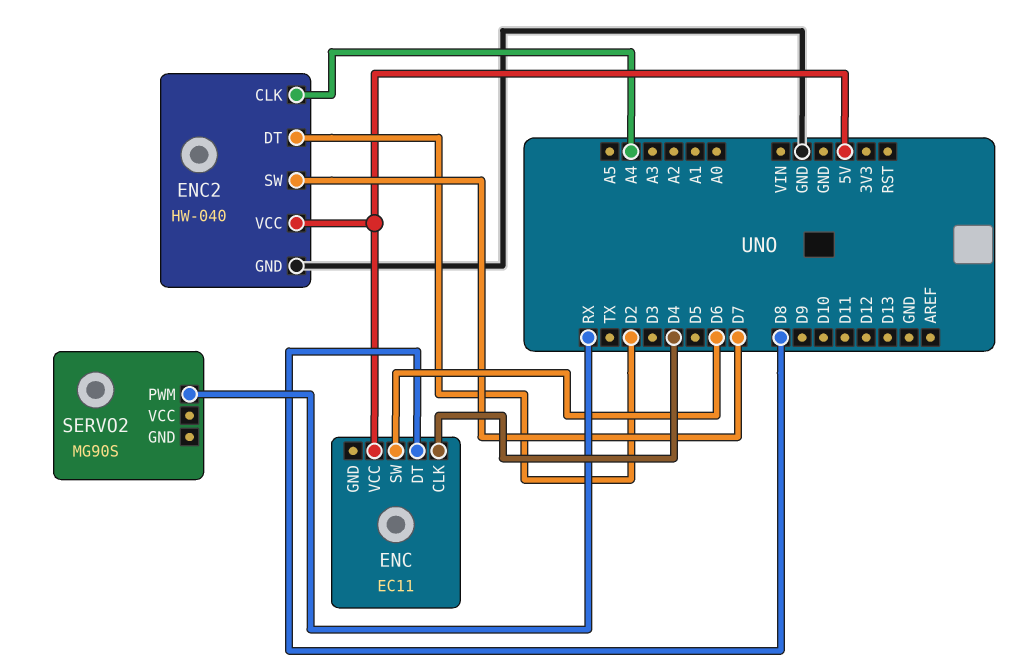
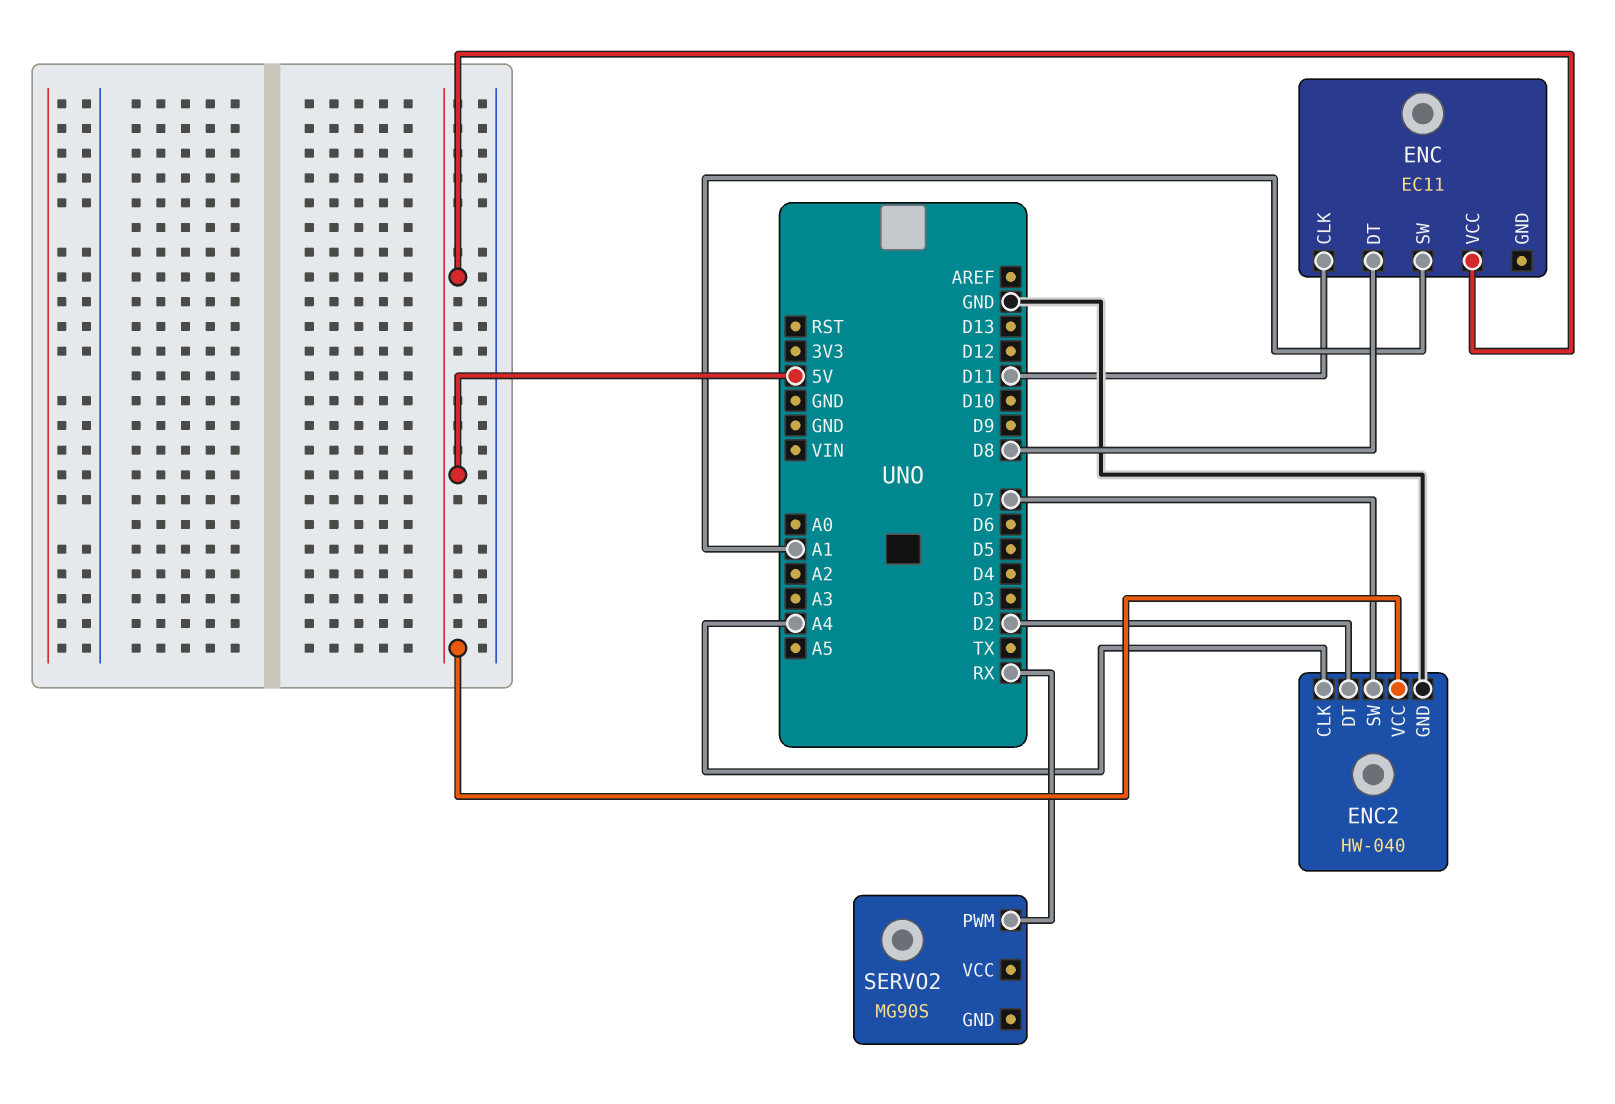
ENC pin CLK: D4 -> D11
ENC pin SW: D6 -> A1

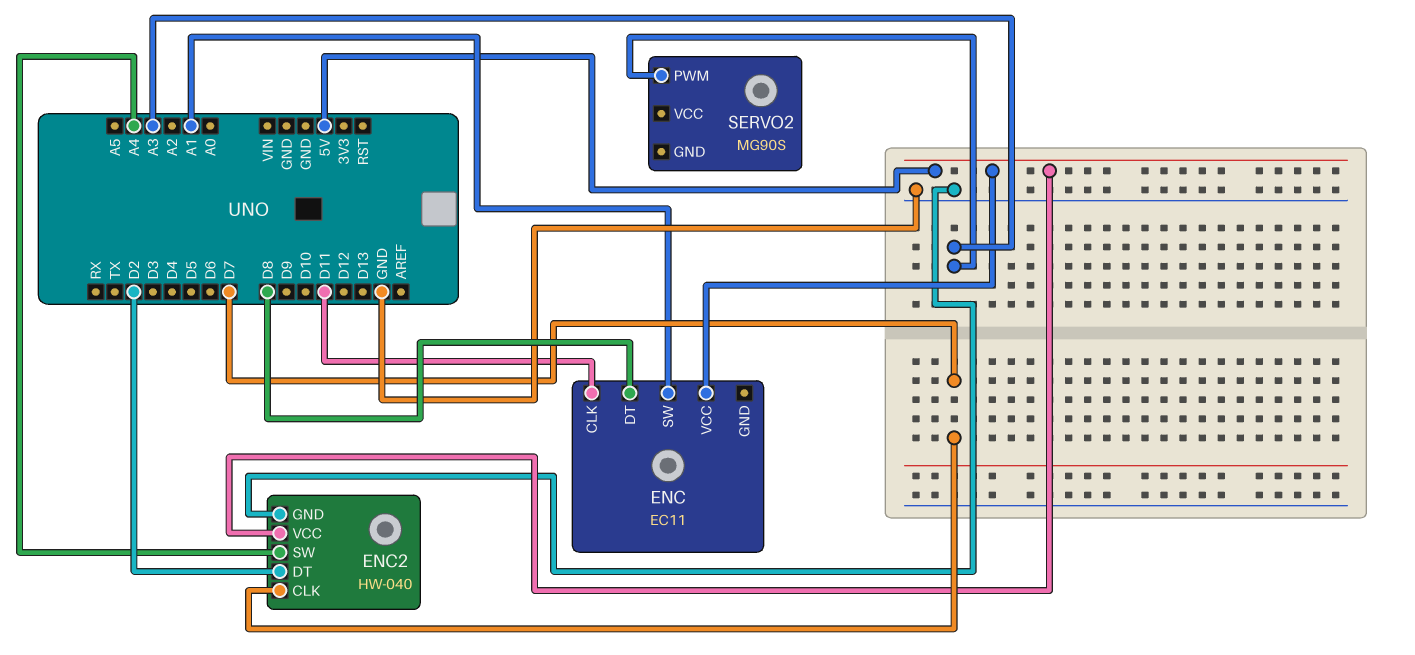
ENC2 pin CLK: A4 -> D7
ENC2 pin SW: D7 -> A4
SERVO2 pin PWM: RX -> A3

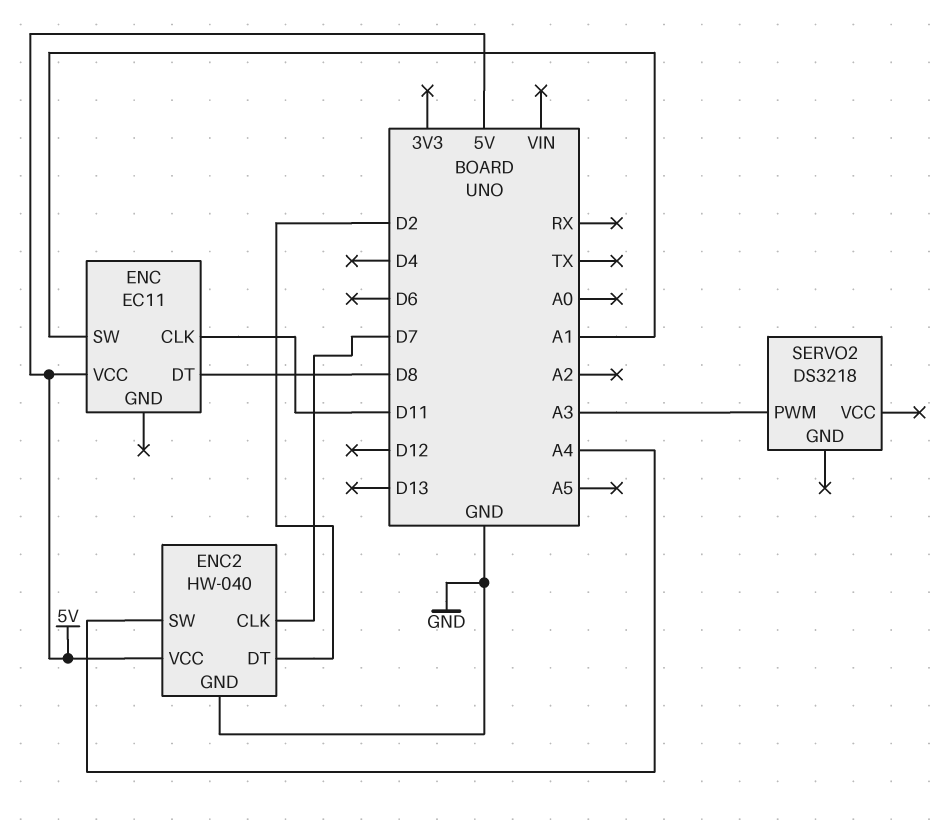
SERVO2: MG90S -> DS3218

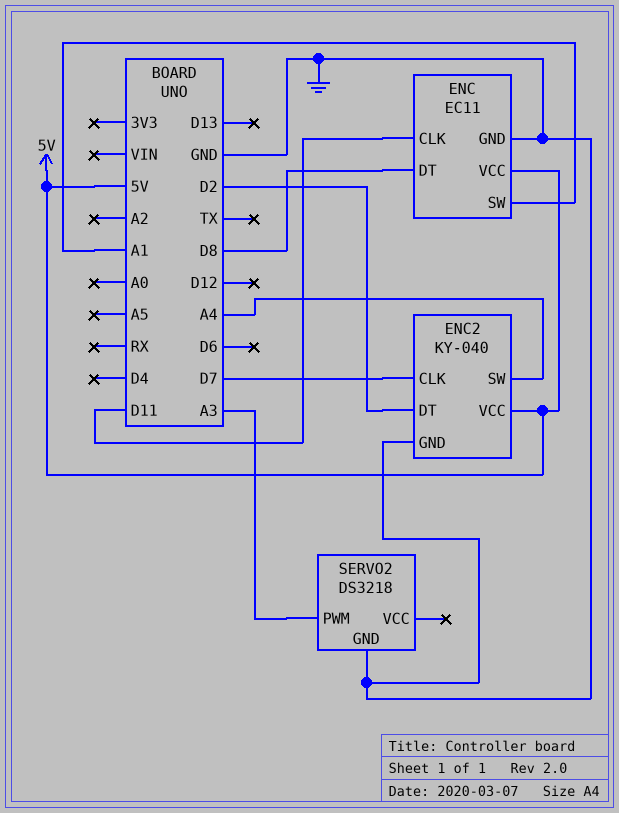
ENC pin GND: none -> GND
ENC2: HW-040 -> KY-040
SERVO2 pin GND: none -> GND

